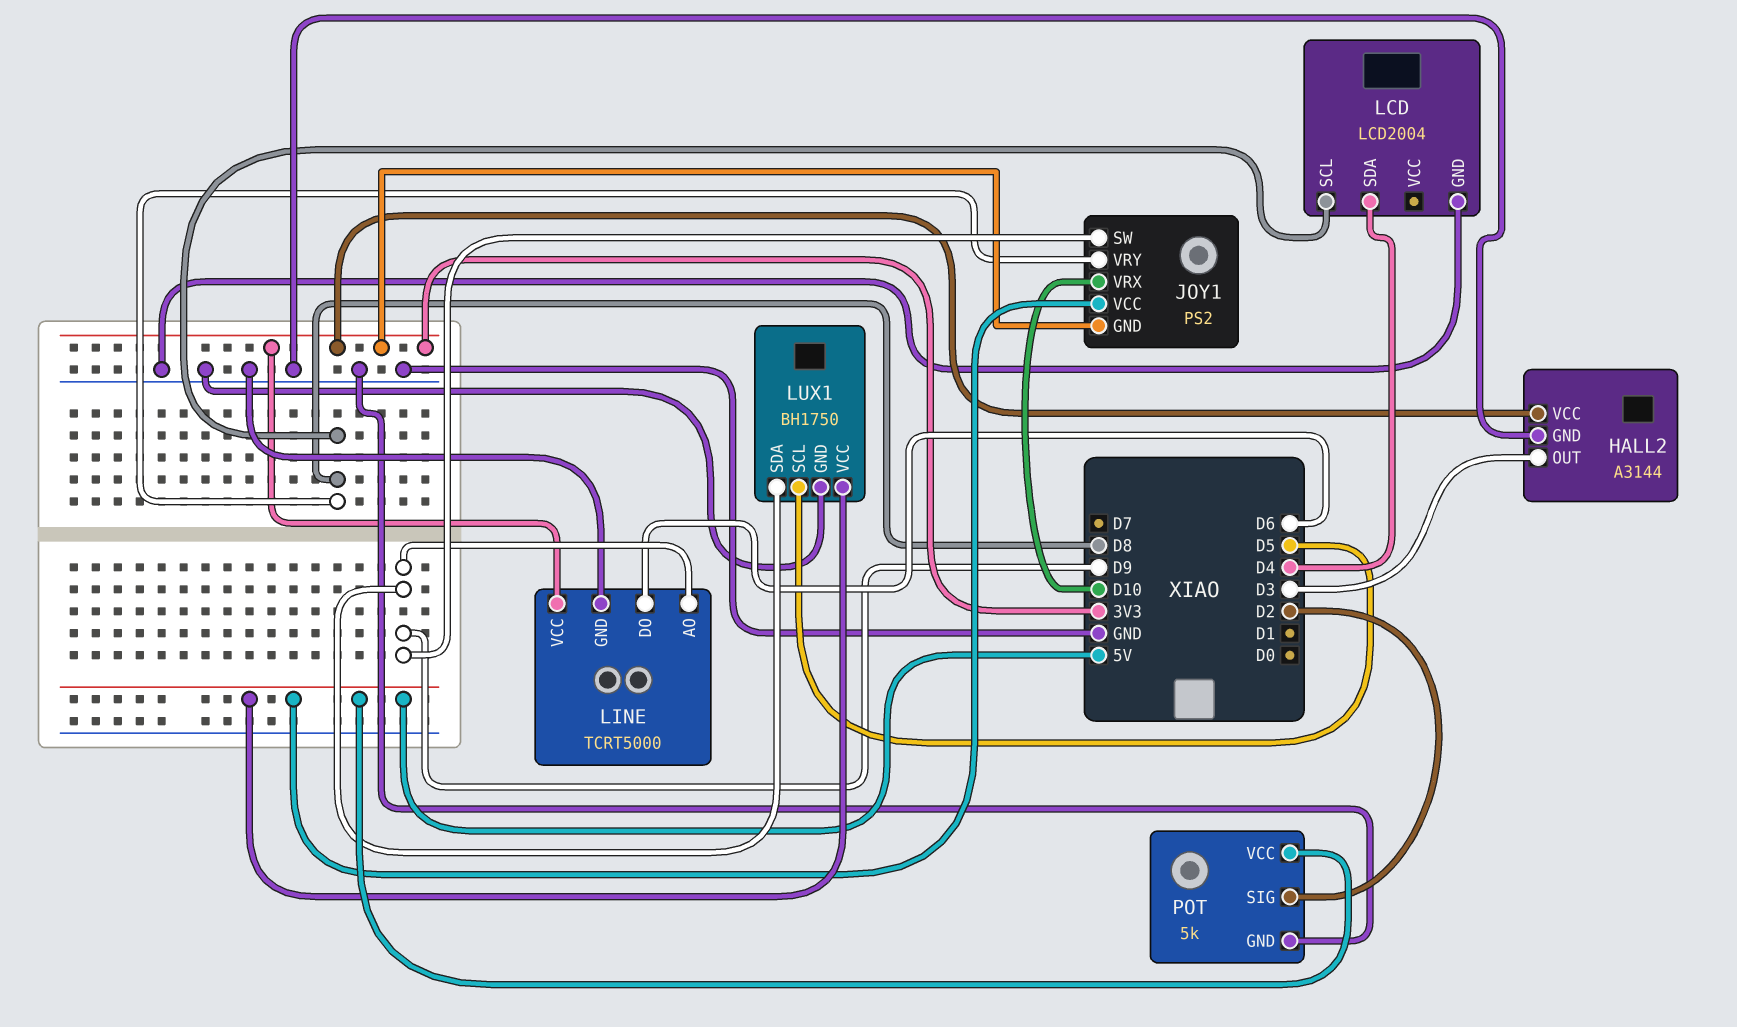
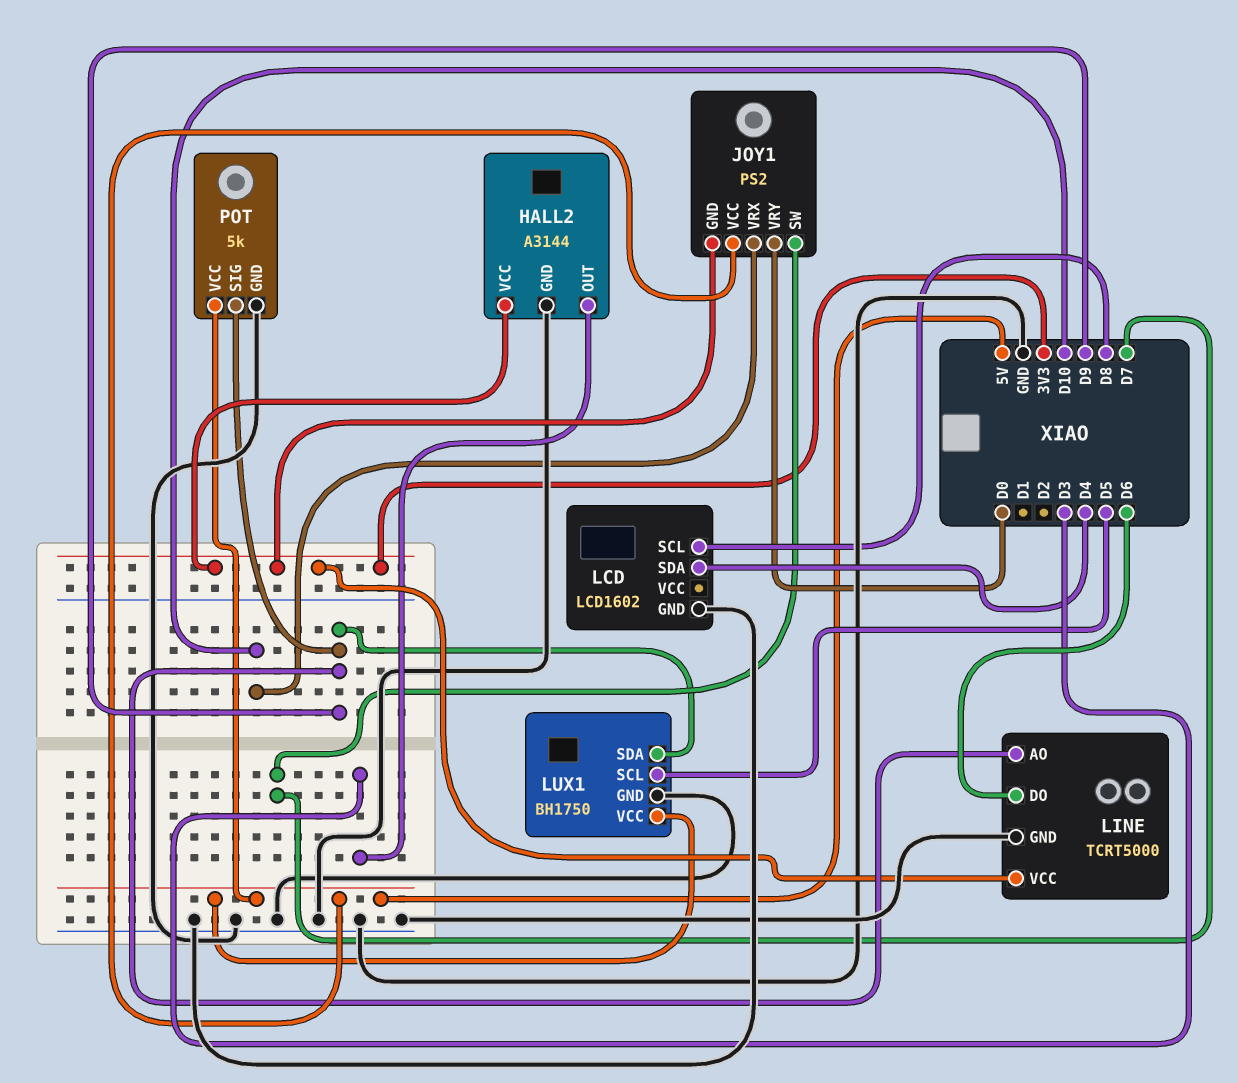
JOY1 pin SW: D9 -> D7
JOY1 pin VRY: D8 -> D0
LCD: LCD2004 -> LCD1602
POT pin SIG: D2 -> D9

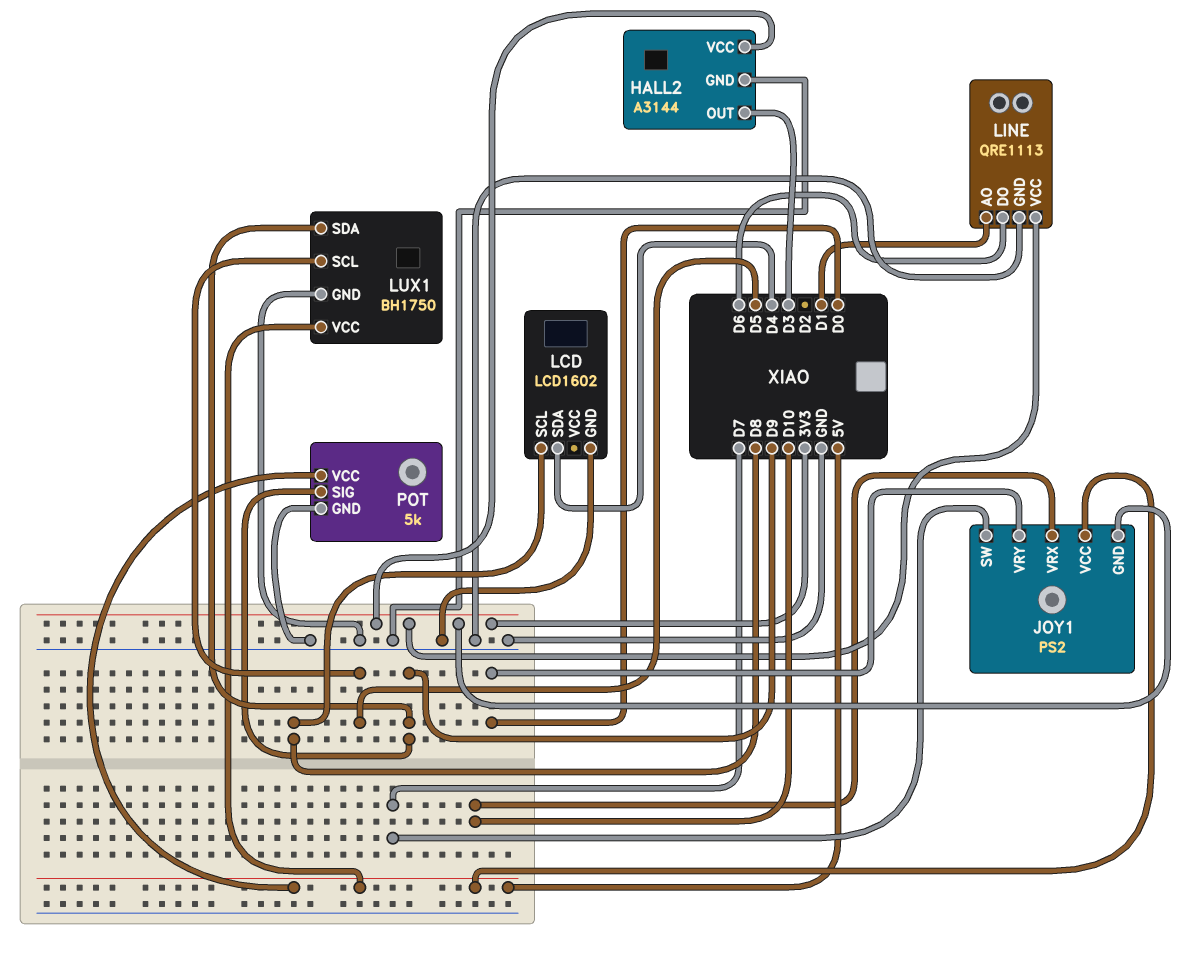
LINE: TCRT5000 -> QRE1113
LINE pin AO: D9 -> D1

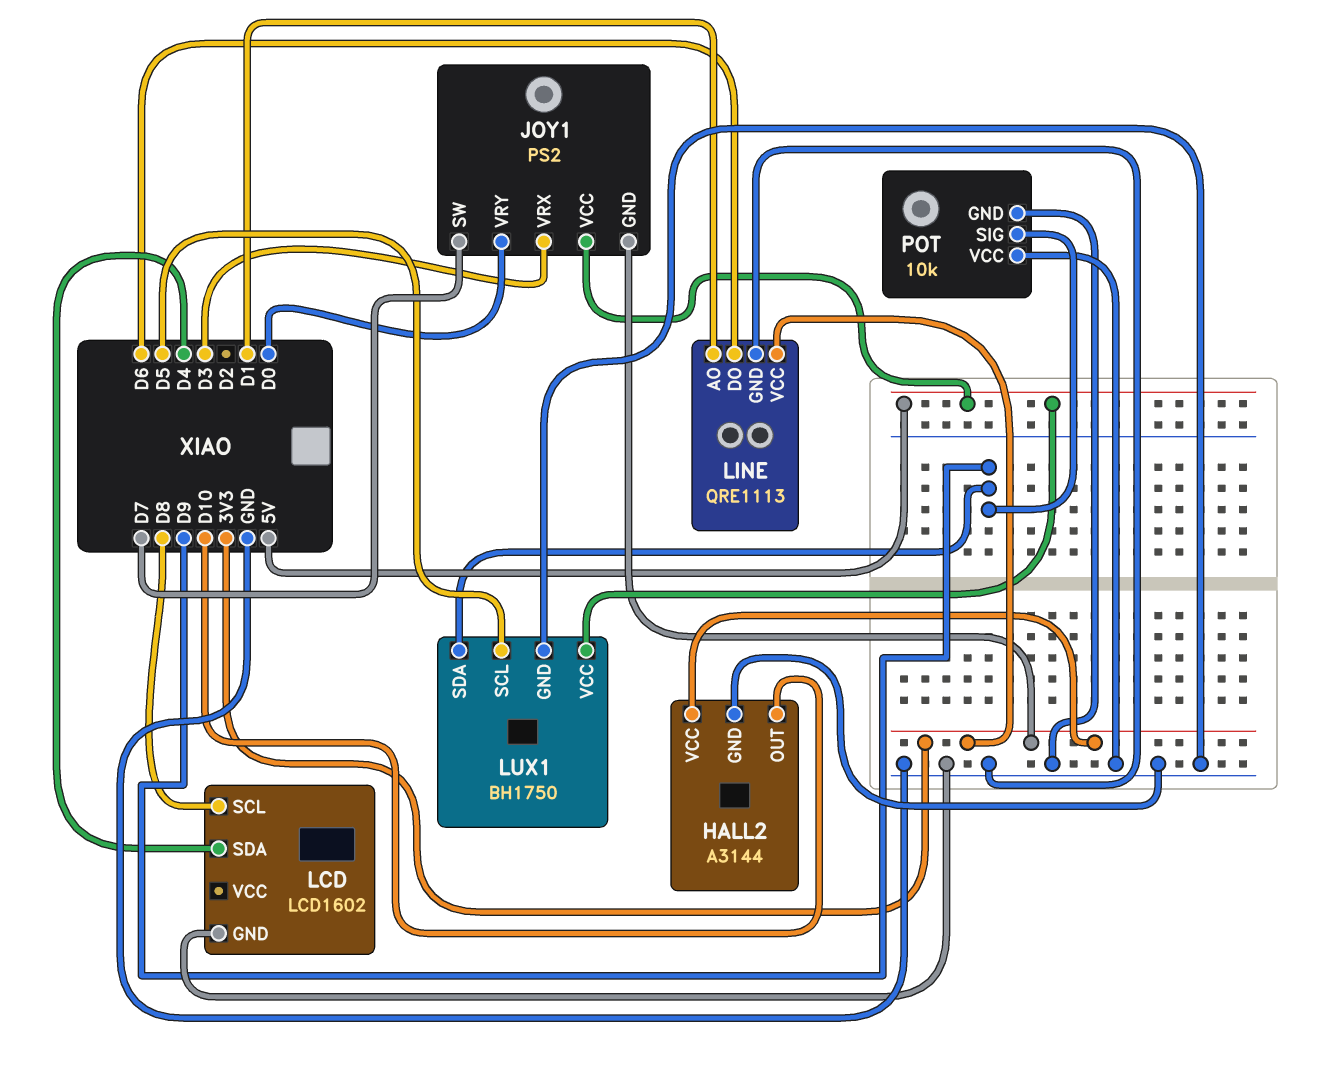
HALL2 pin OUT: D3 -> D10
JOY1 pin VRX: D10 -> D3
POT: 5k -> 10k
POT pin VCC: 5V -> GND

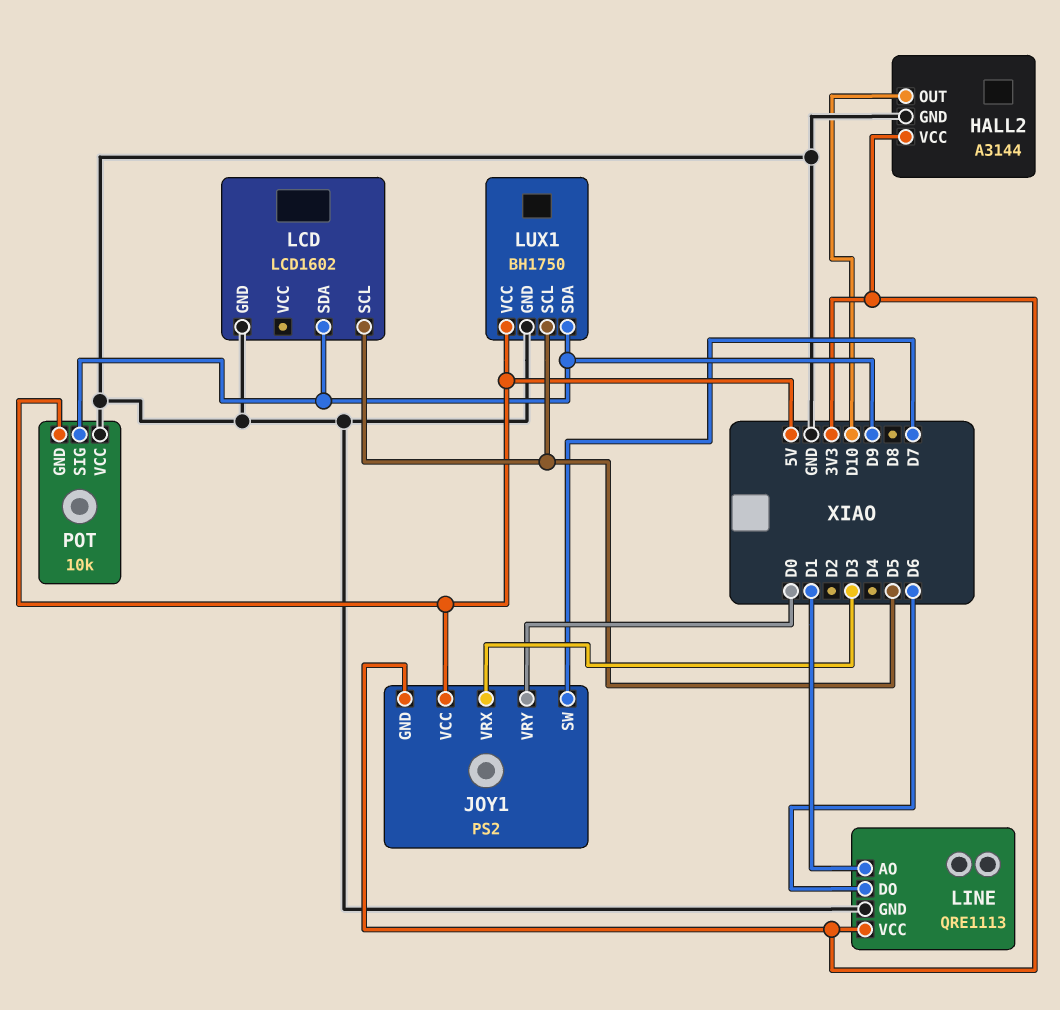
LCD pin SCL: D8 -> D5
LCD pin SDA: D4 -> D9
POT pin GND: GND -> 5V

